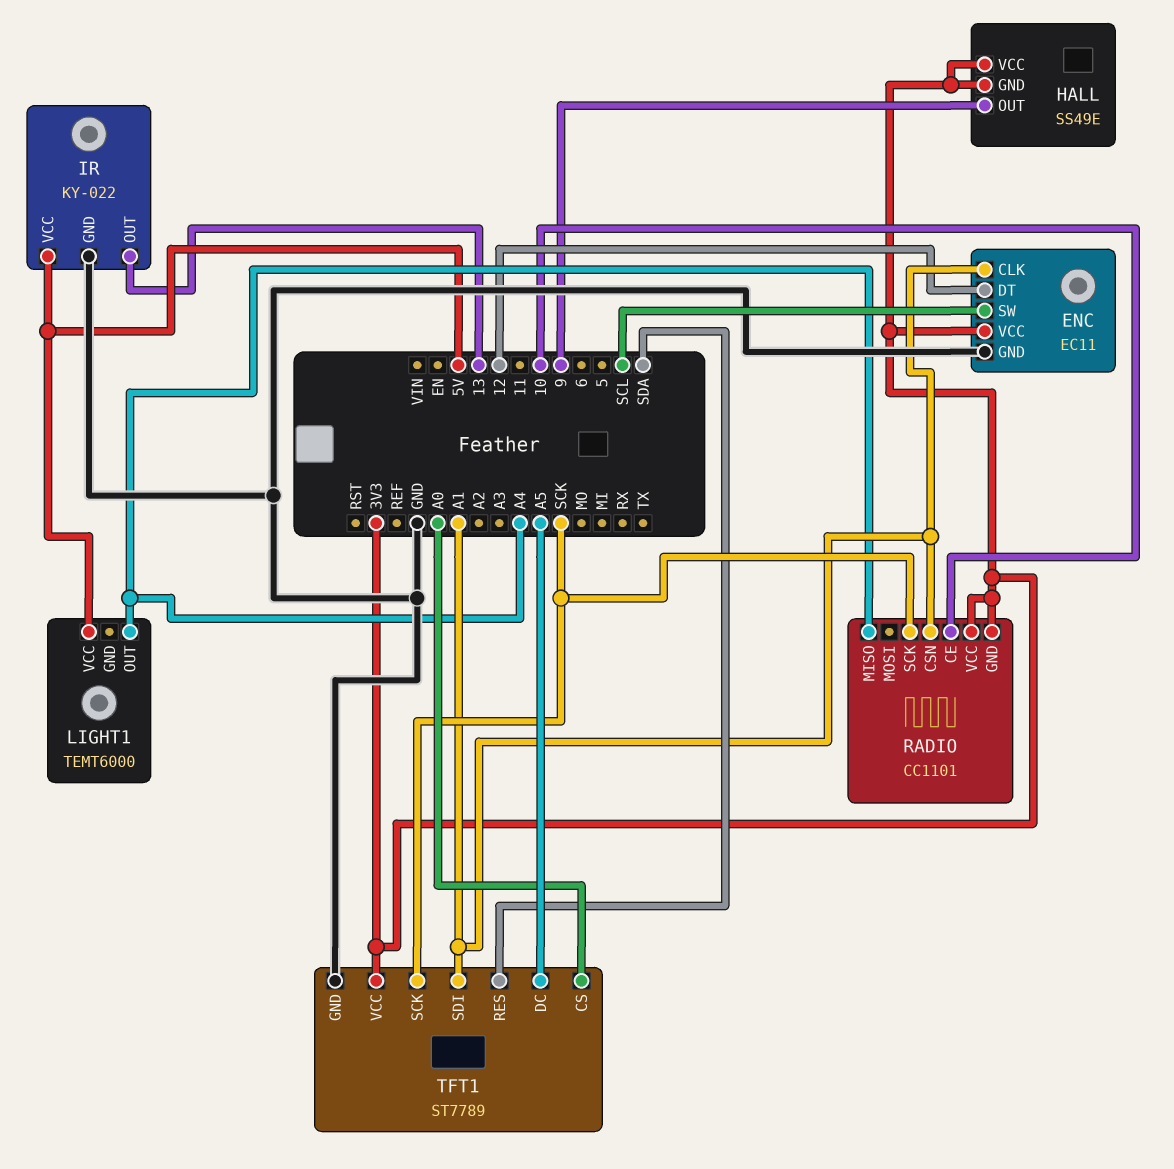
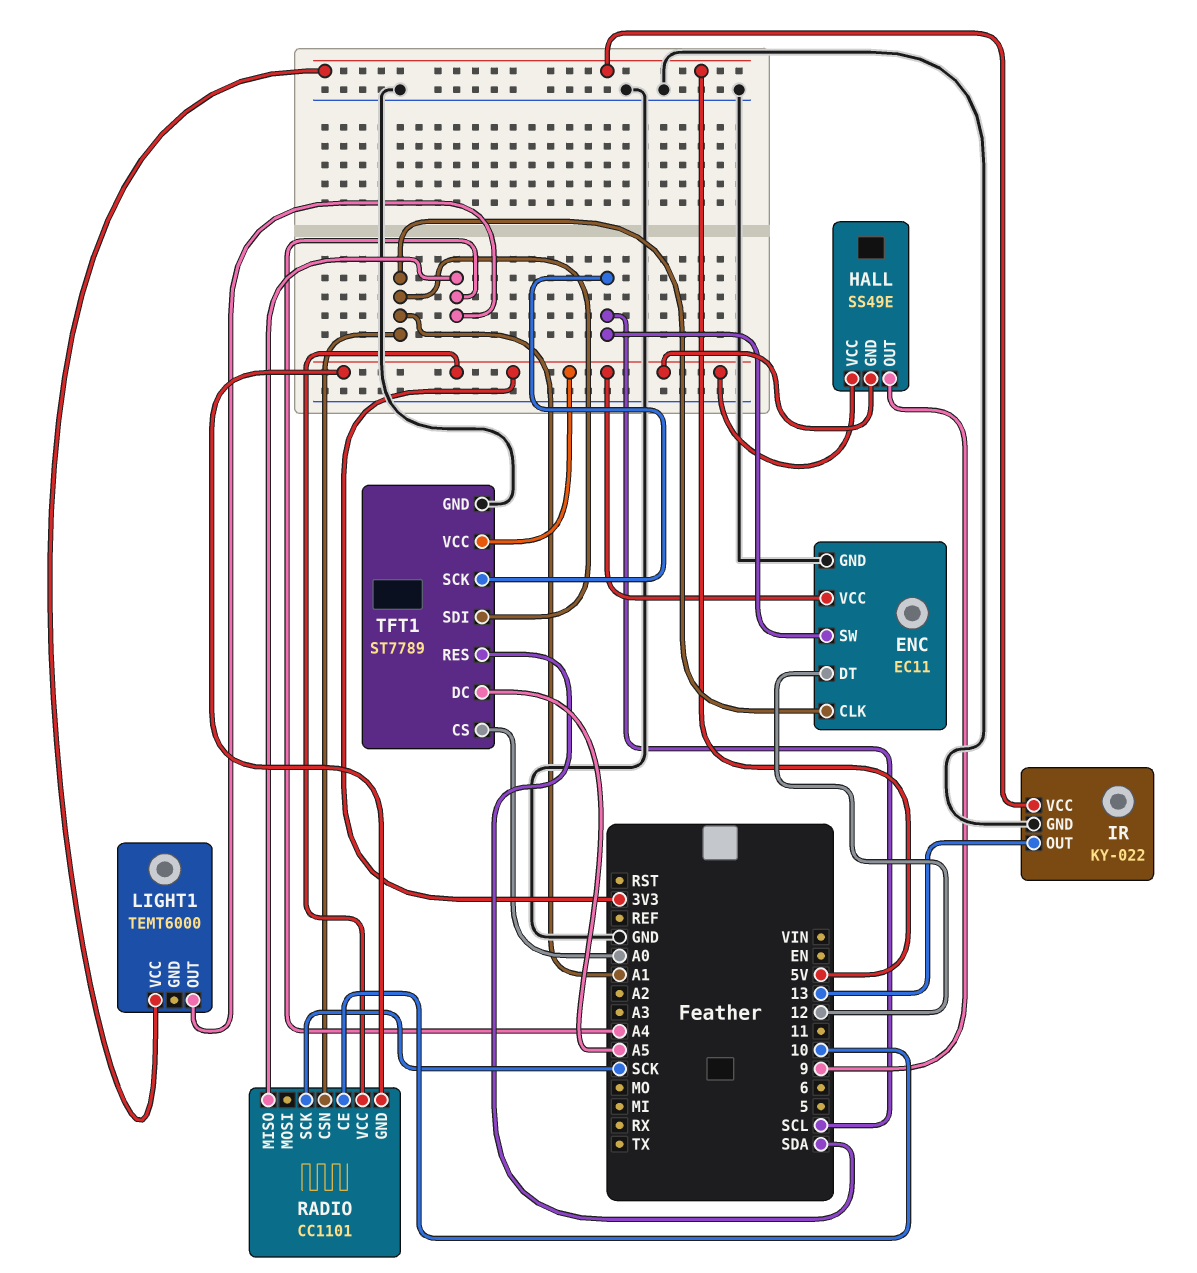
TFT1 pin SCK: SCK -> SCL

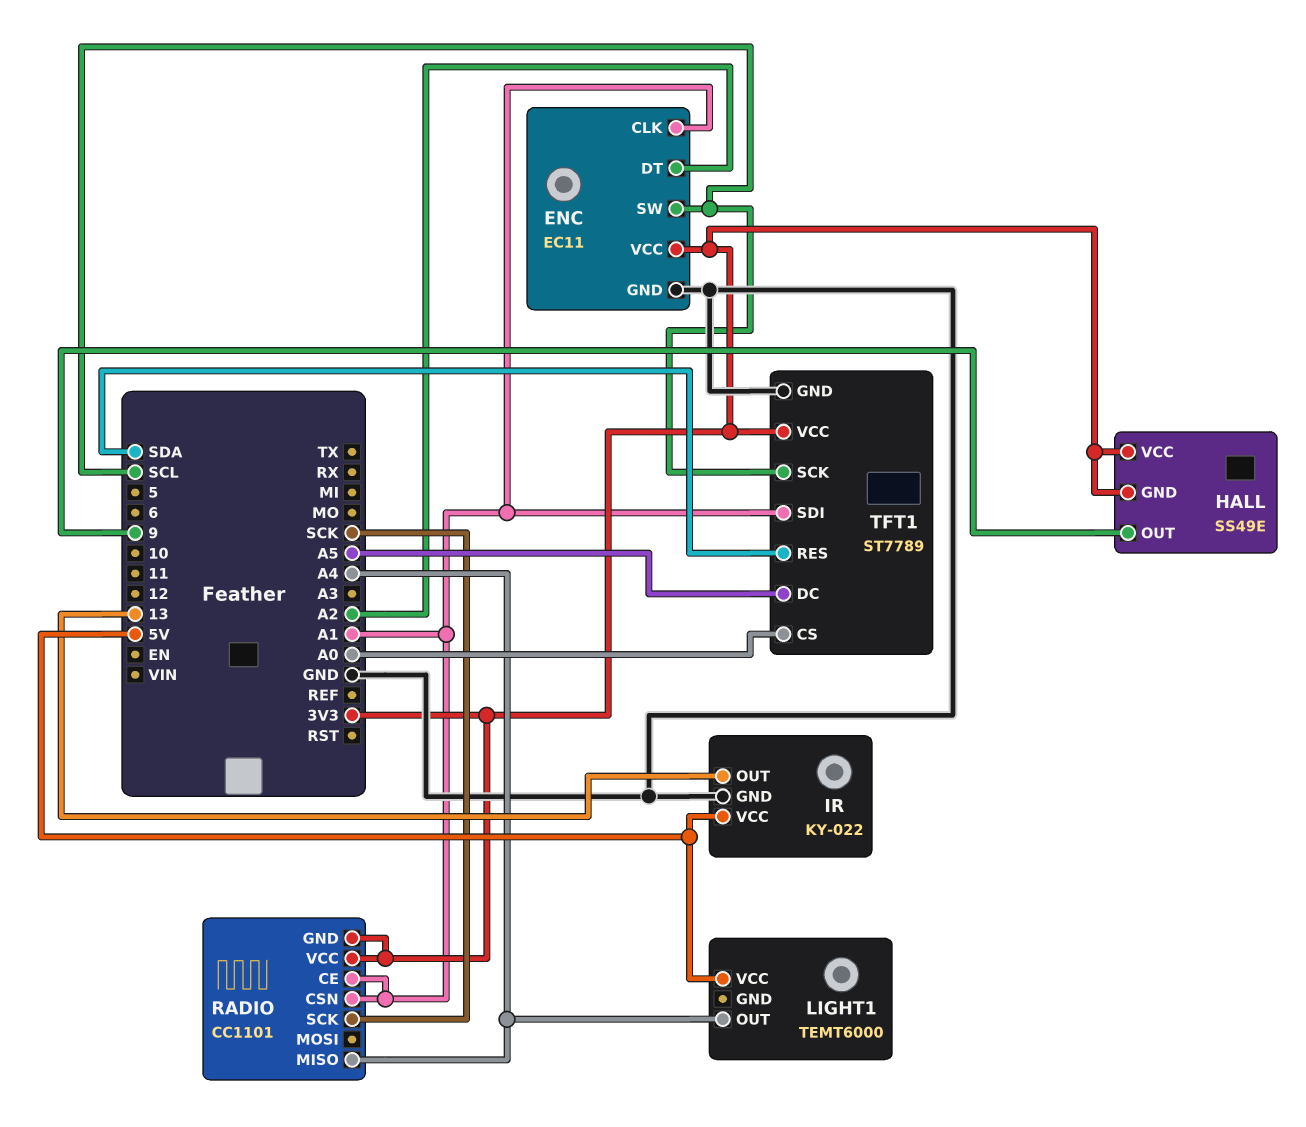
ENC pin DT: 12 -> A2
RADIO pin CE: 10 -> A1

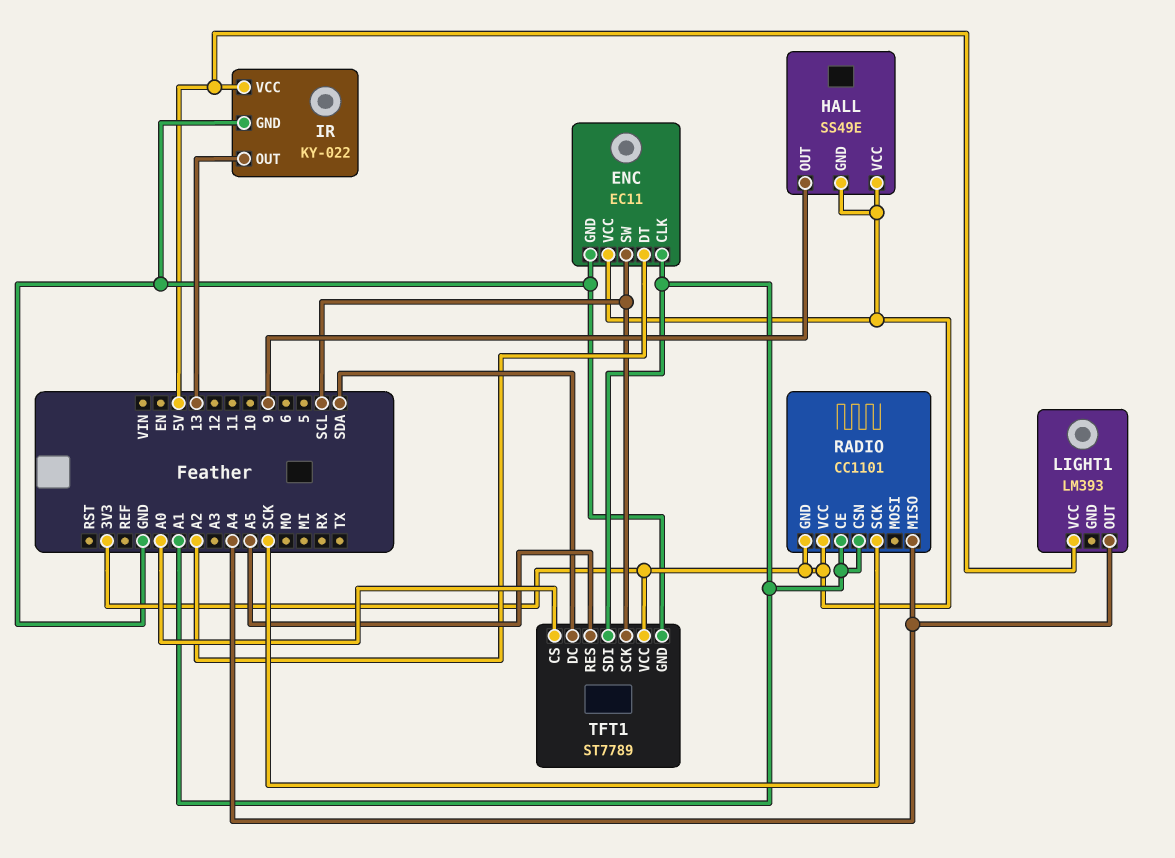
LIGHT1: TEMT6000 -> LM393
TFT1 pin DC: A5 -> SDA
TFT1 pin RES: SDA -> A5

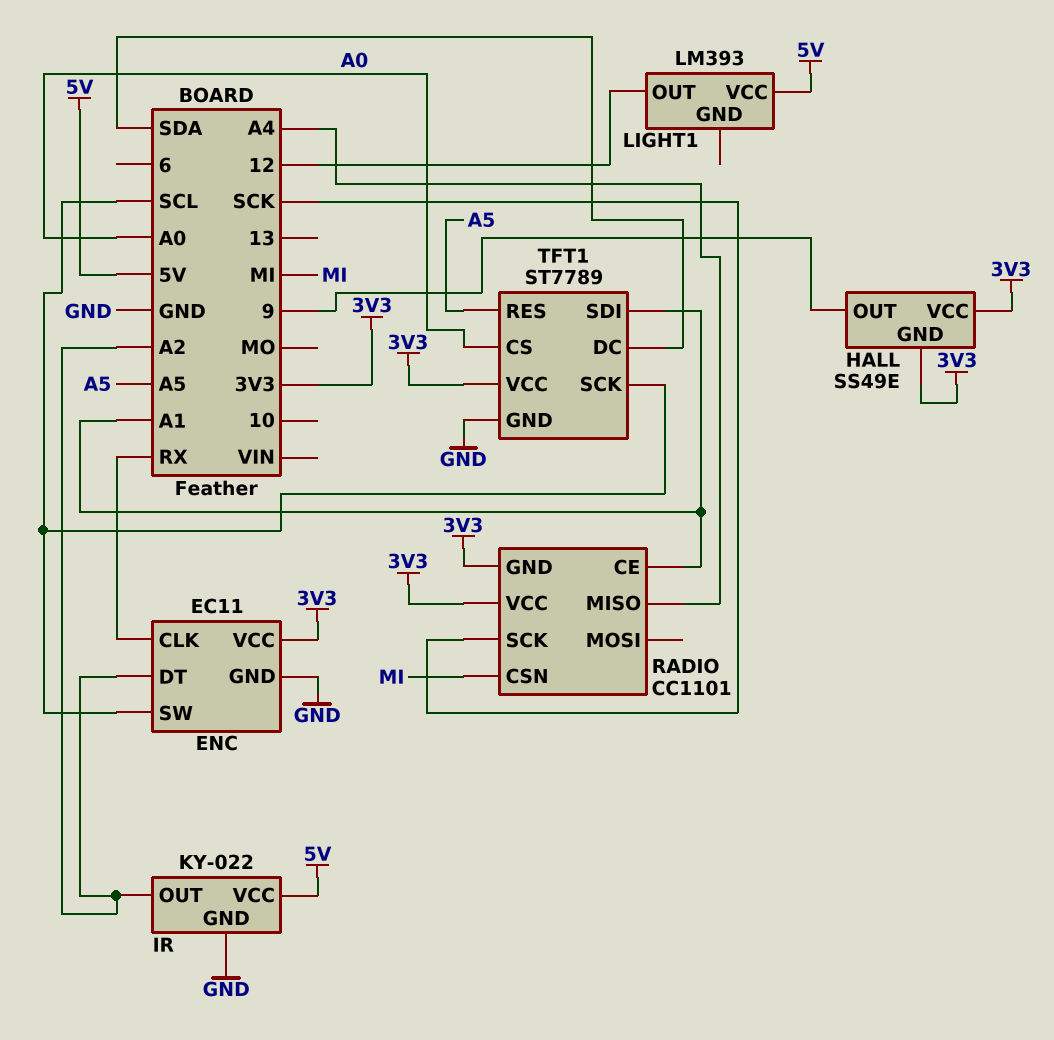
ENC pin CLK: A1 -> RX
IR pin OUT: 13 -> A2
LIGHT1 pin OUT: A4 -> 12
RADIO pin CSN: A1 -> MI

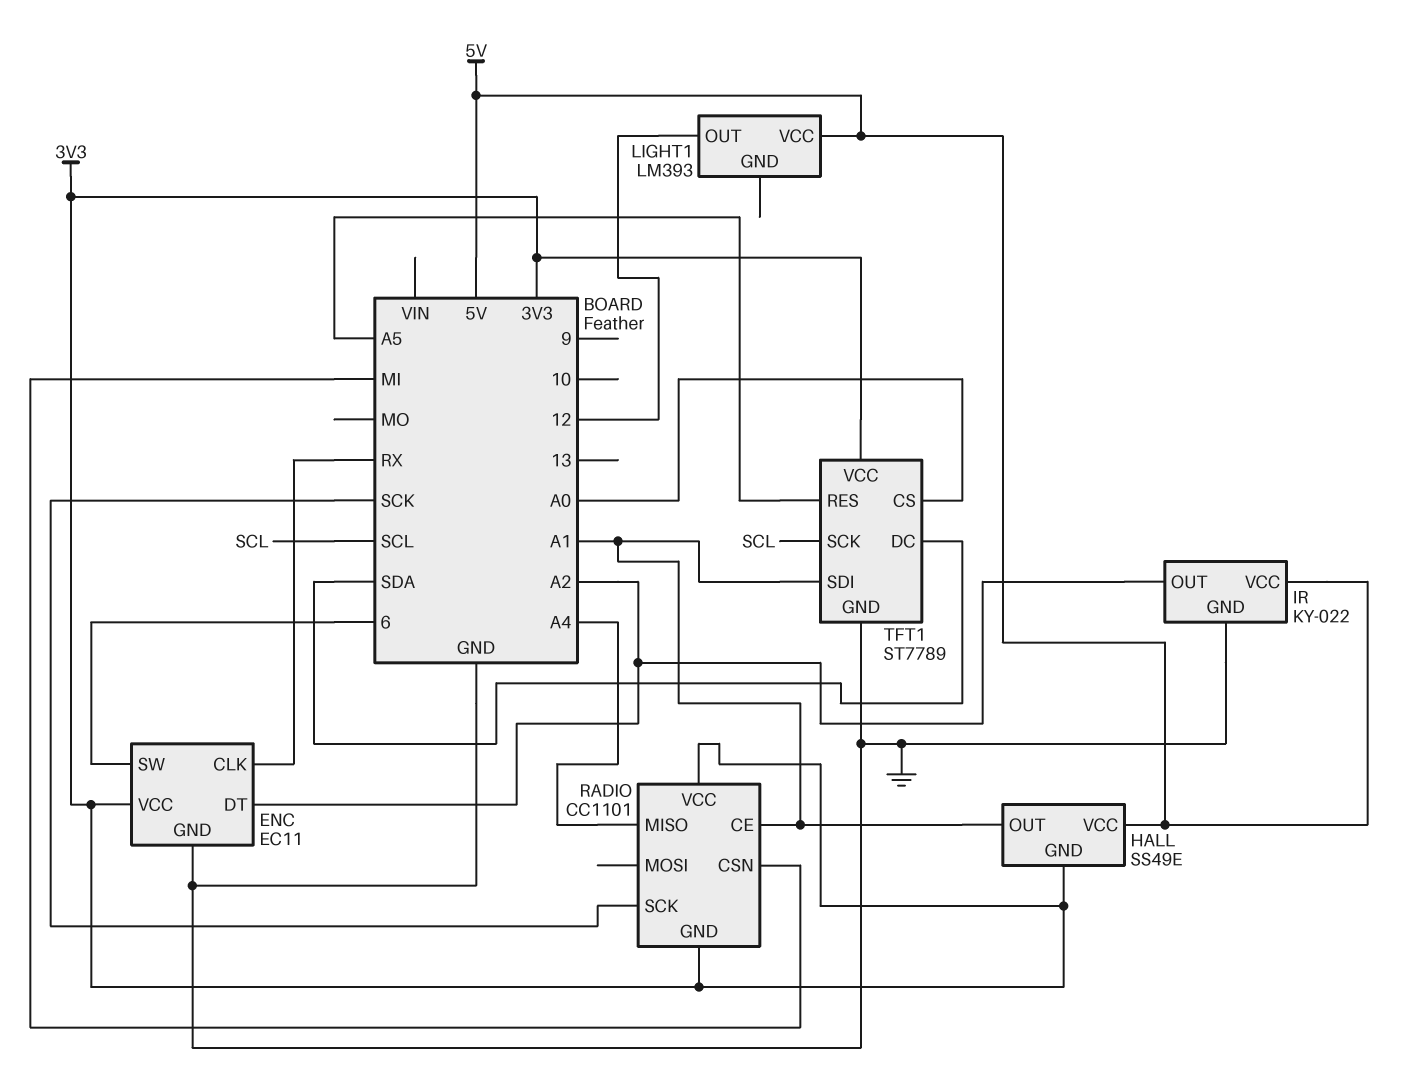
ENC pin SW: SCL -> 6
HALL pin OUT: 9 -> A1
HALL pin VCC: 3V3 -> 5V

